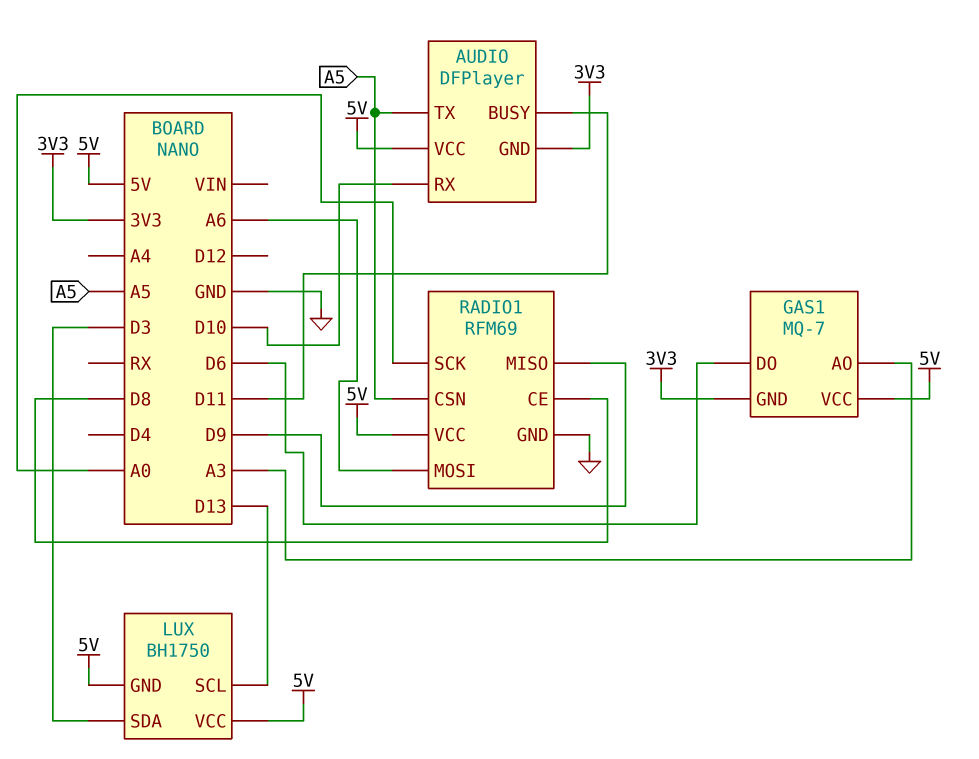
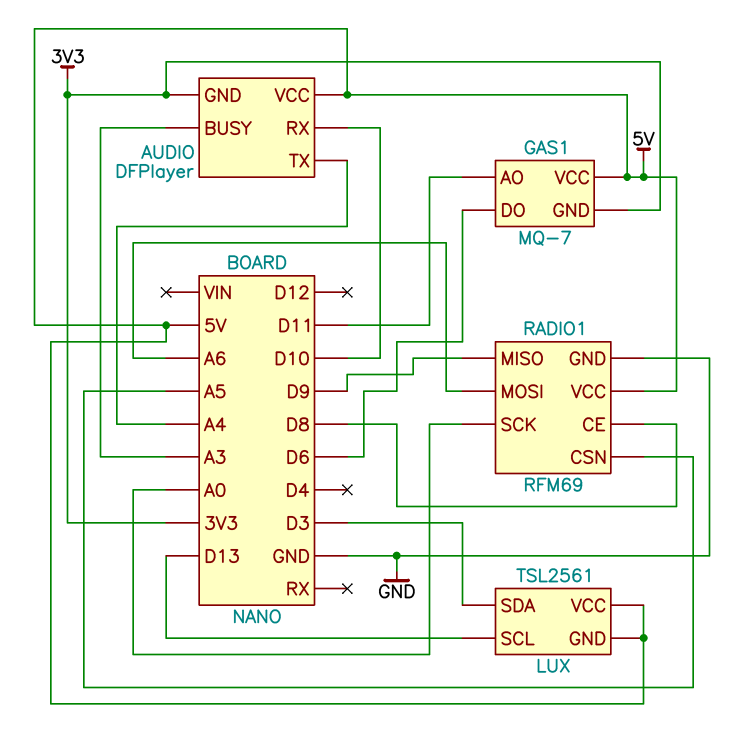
AUDIO pin BUSY: D11 -> A3
AUDIO pin TX: A5 -> A4
GAS1 pin AO: A3 -> D11
LUX: BH1750 -> TSL2561

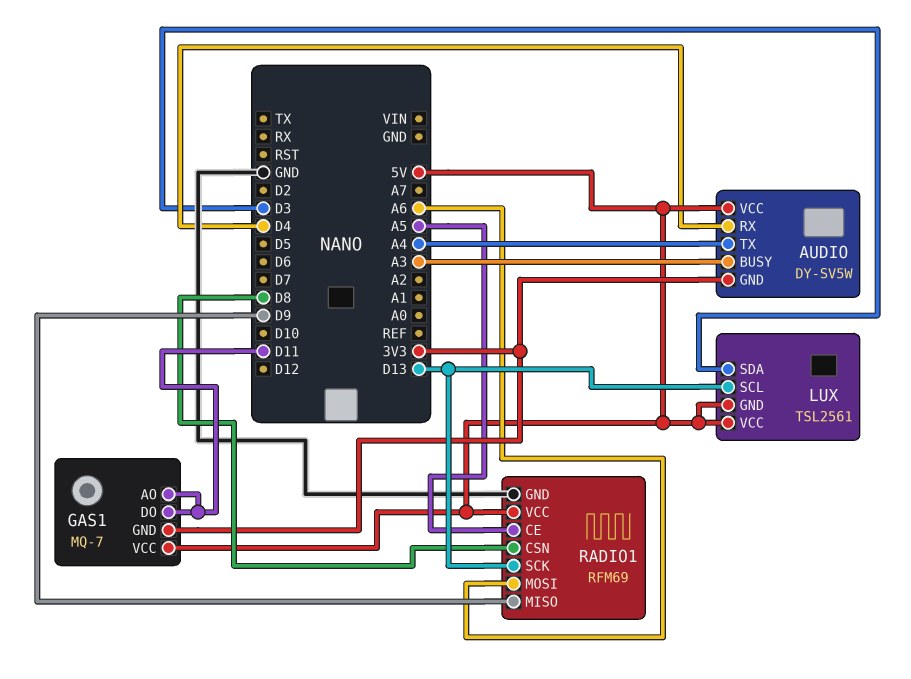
AUDIO: DFPlayer -> DY-SV5W
AUDIO pin RX: D10 -> D4
GAS1 pin DO: D6 -> D11
RADIO1 pin CE: D8 -> A5
RADIO1 pin CSN: A5 -> D8
RADIO1 pin SCK: A0 -> D13

